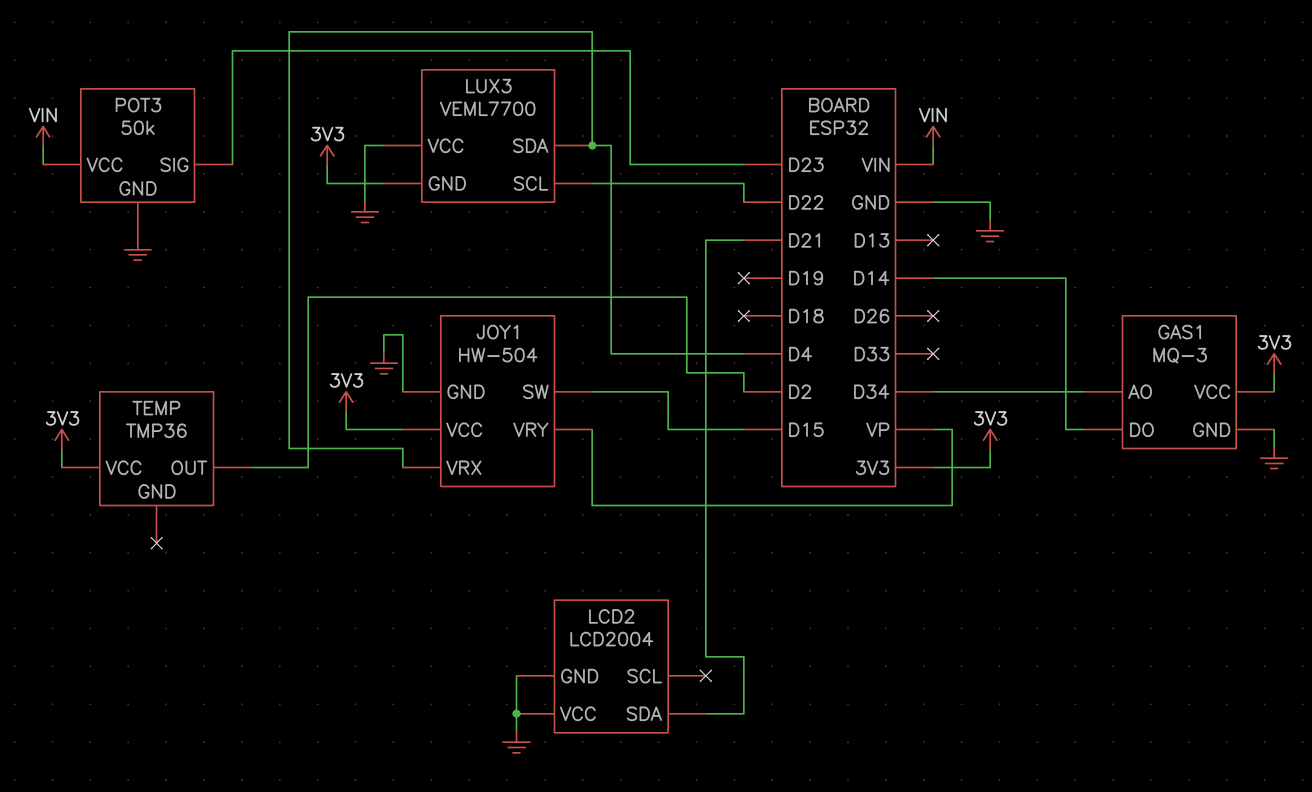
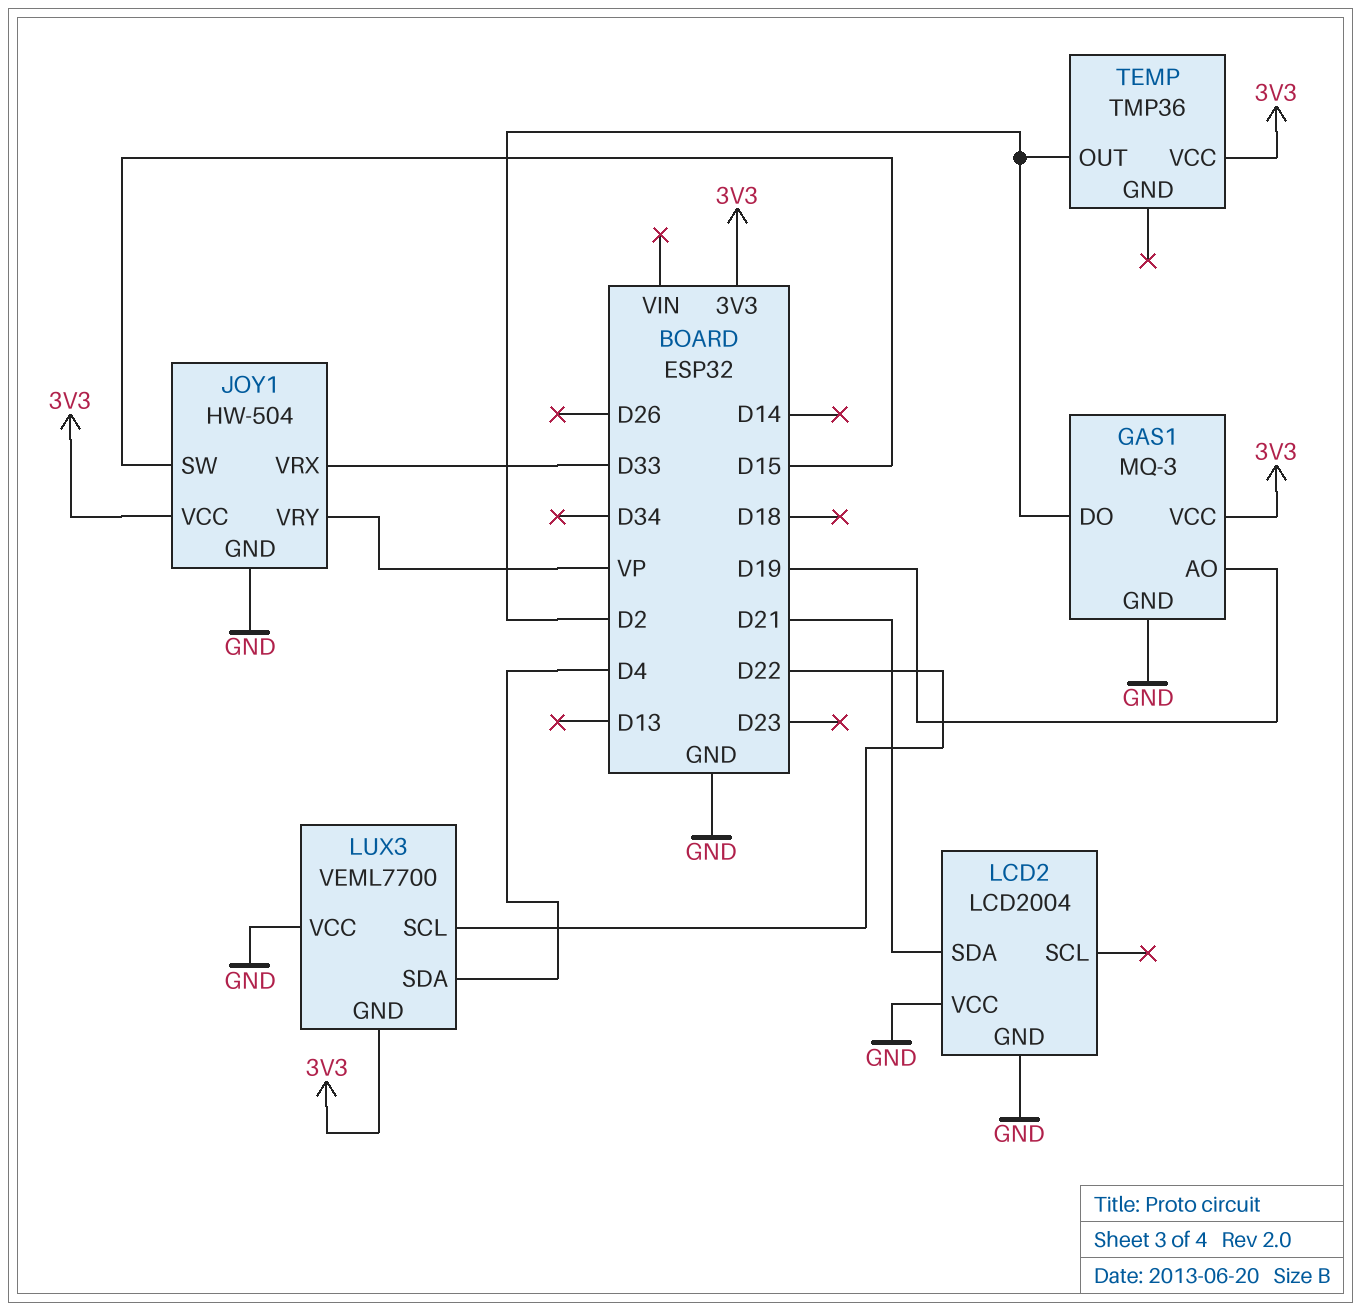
GAS1 pin AO: D34 -> D19
GAS1 pin DO: D14 -> D2
JOY1 pin VRX: D4 -> D33
POT3: 50k -> none
POT3 pin GND: GND -> none
POT3 pin SIG: D23 -> none
POT3 pin VCC: VIN -> none

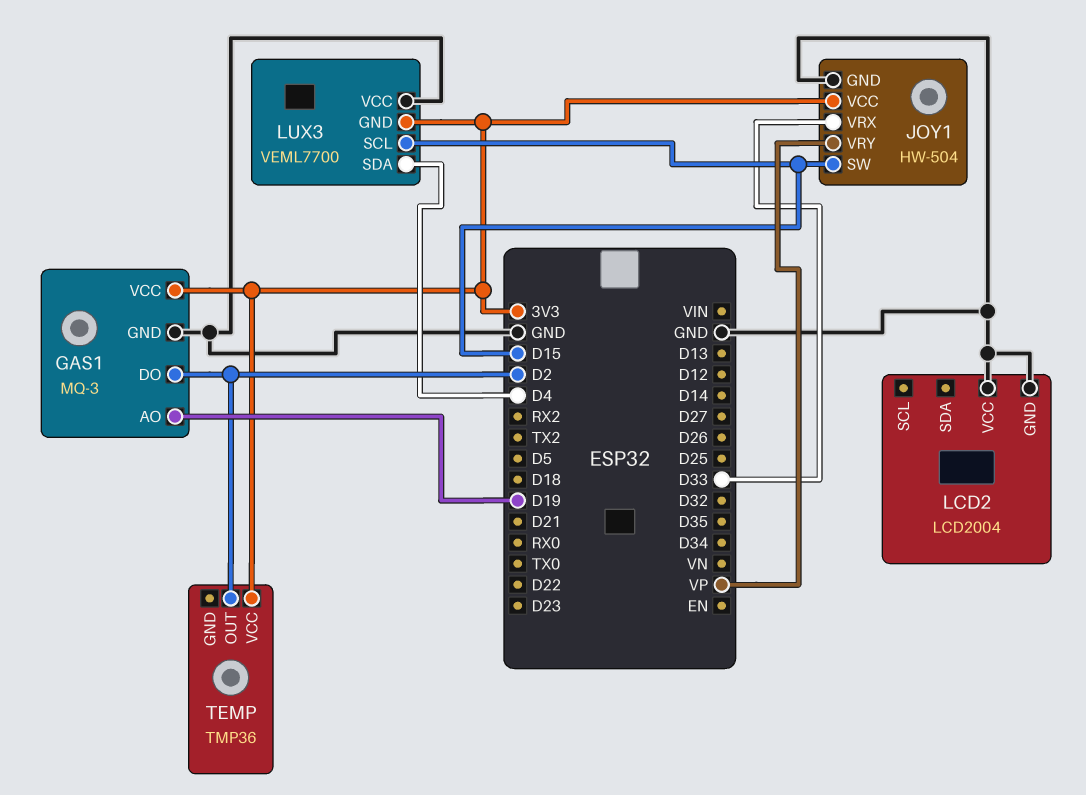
LCD2 pin SDA: D21 -> none
LUX3 pin SCL: D22 -> D15

